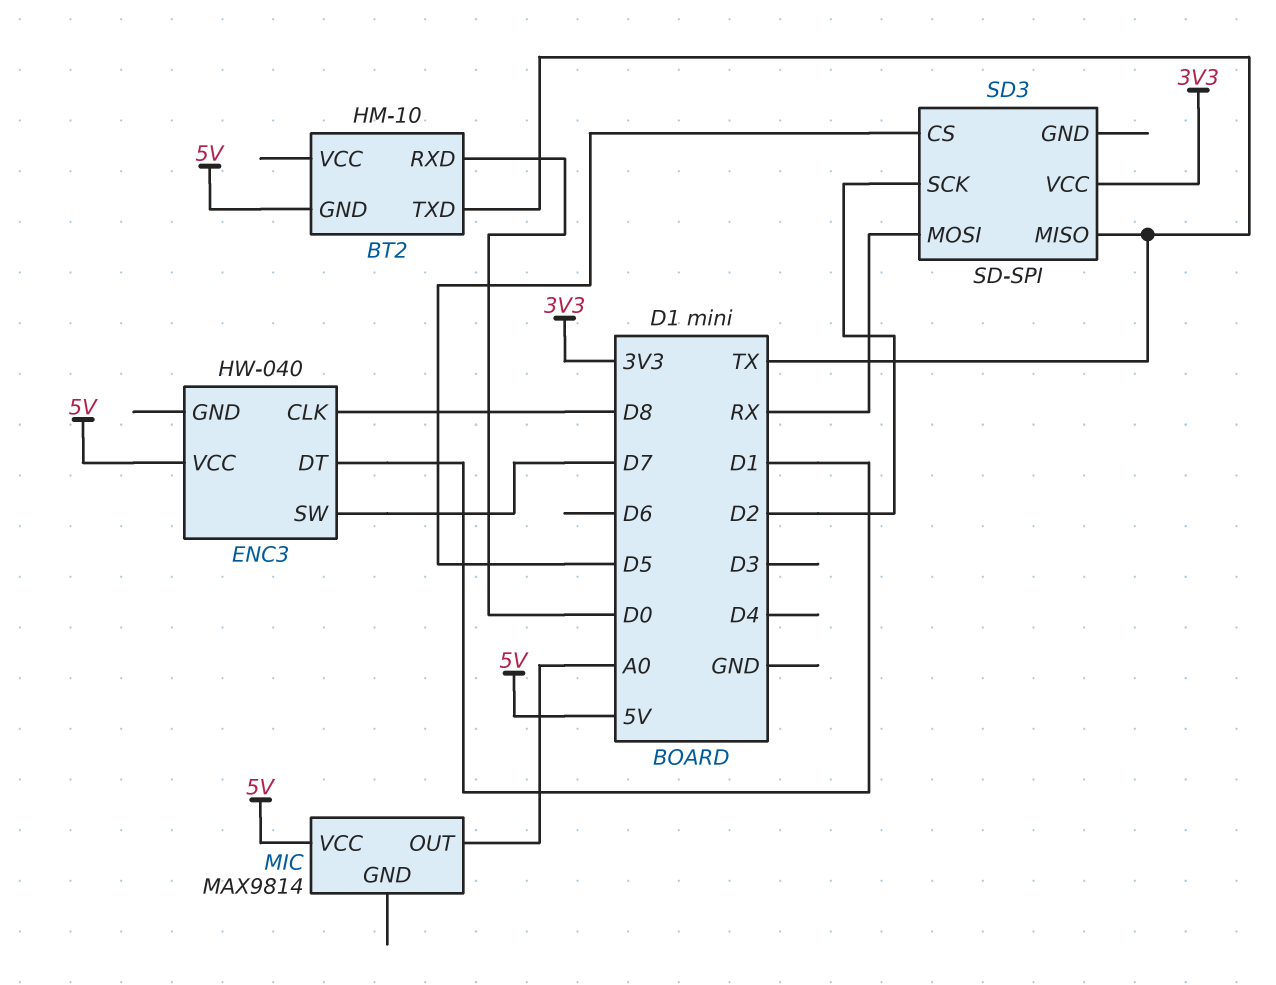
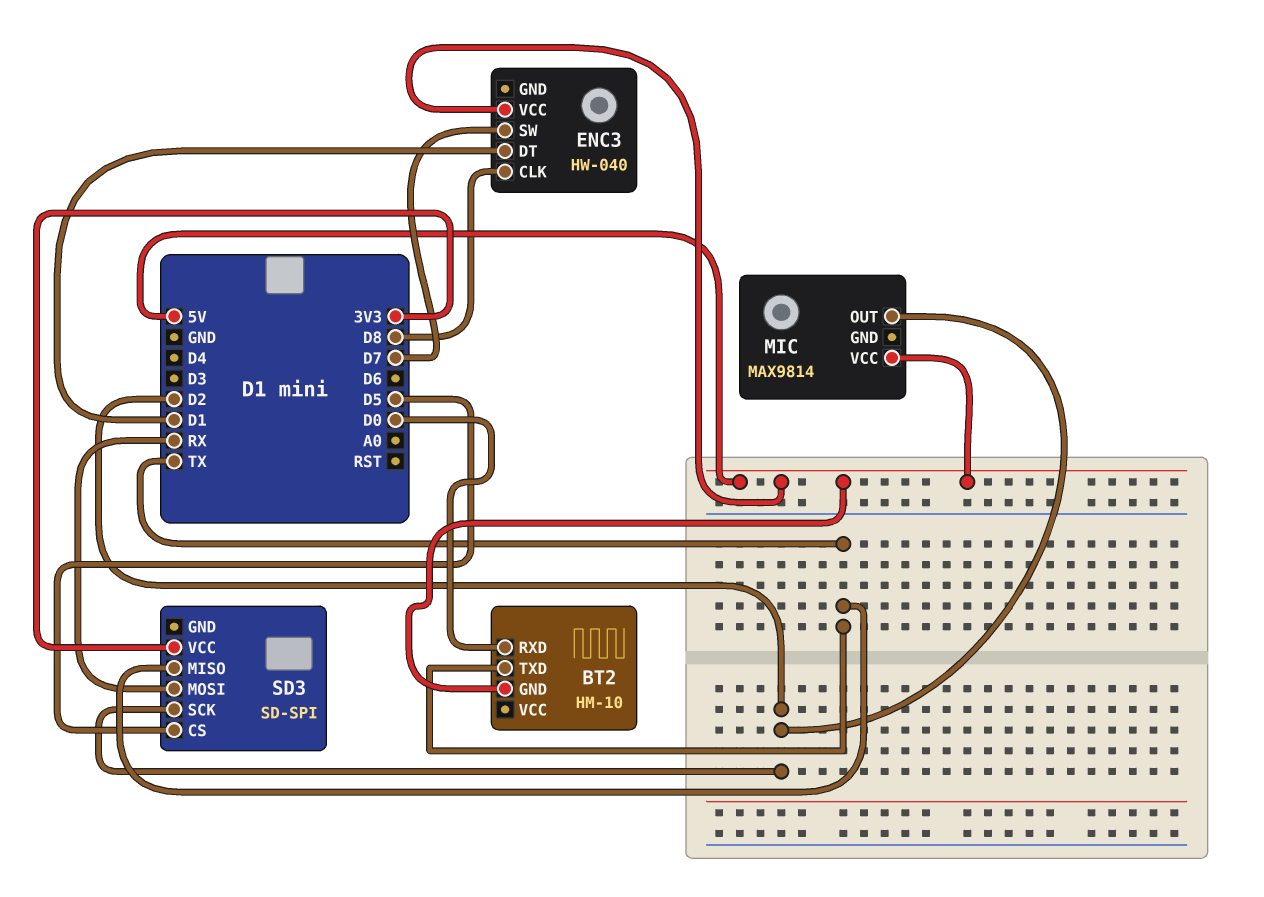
MIC pin OUT: A0 -> D2

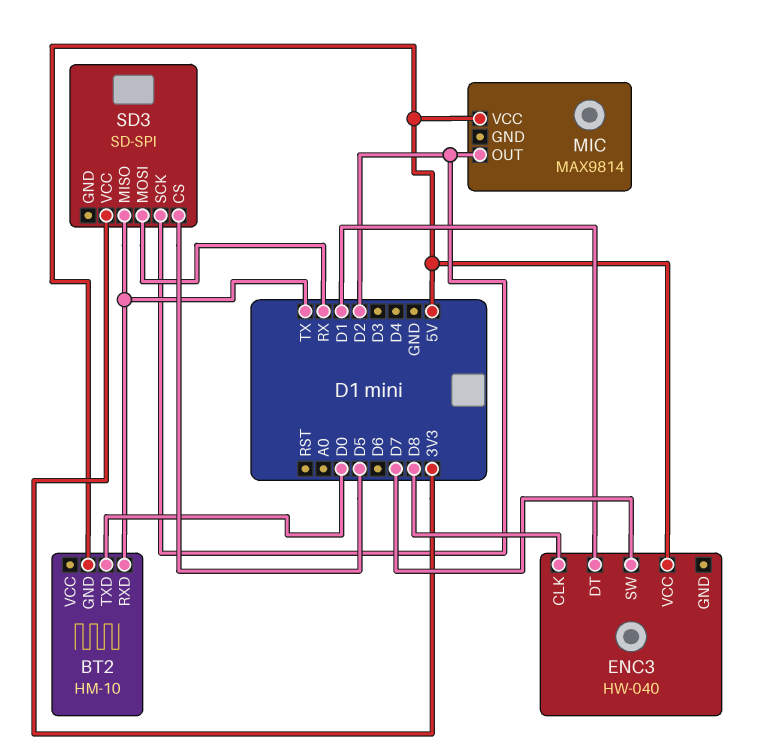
BT2 pin RXD: D0 -> TX
BT2 pin TXD: TX -> D0

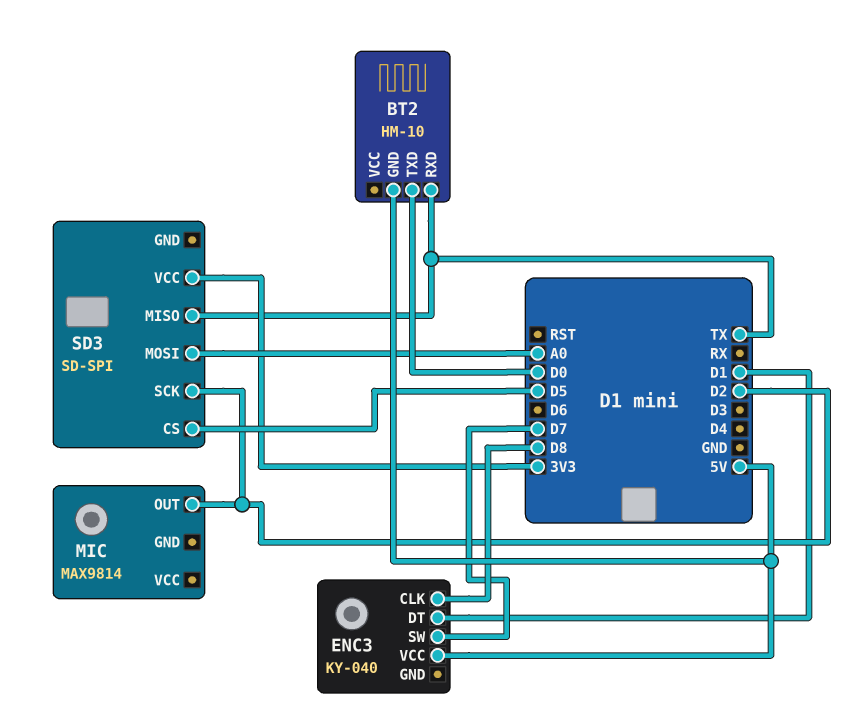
ENC3: HW-040 -> KY-040
MIC pin VCC: 5V -> none
SD3 pin MOSI: RX -> A0

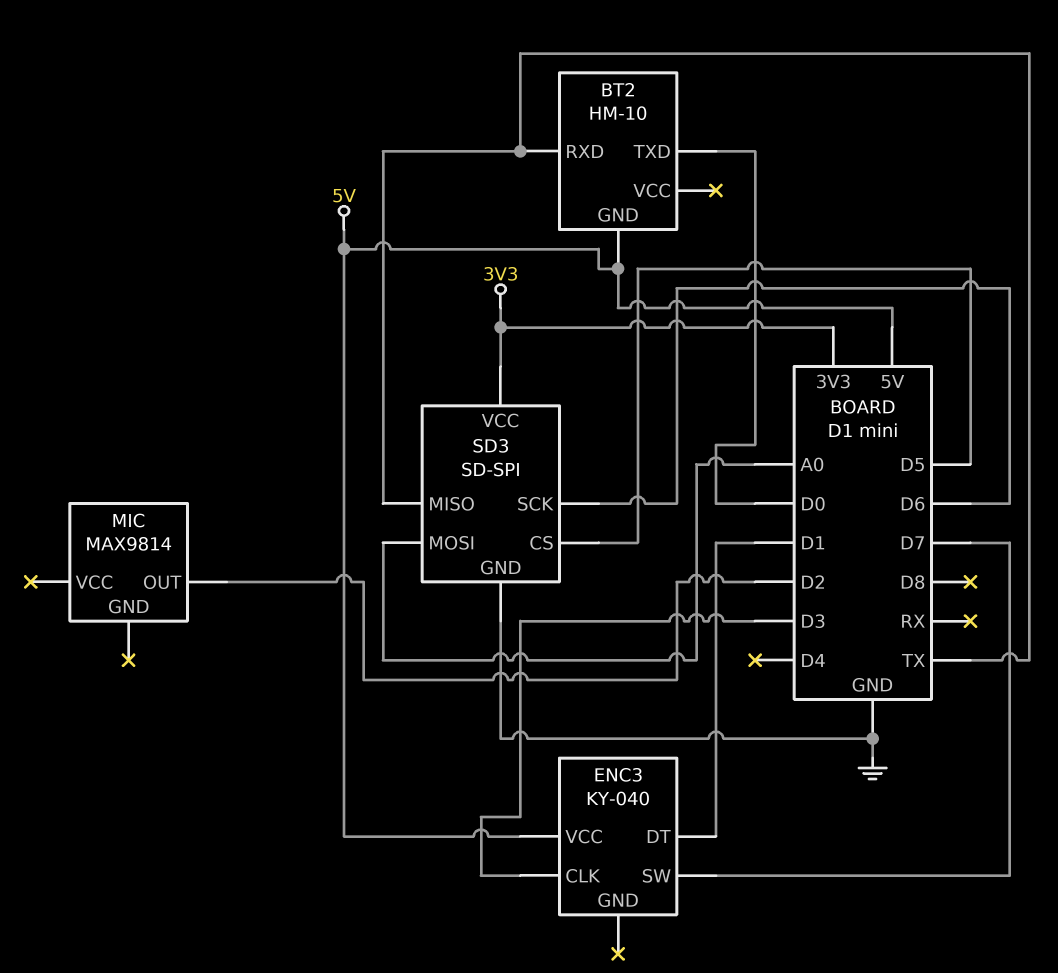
ENC3 pin CLK: D8 -> D3
SD3 pin GND: none -> GND
SD3 pin SCK: D2 -> D6

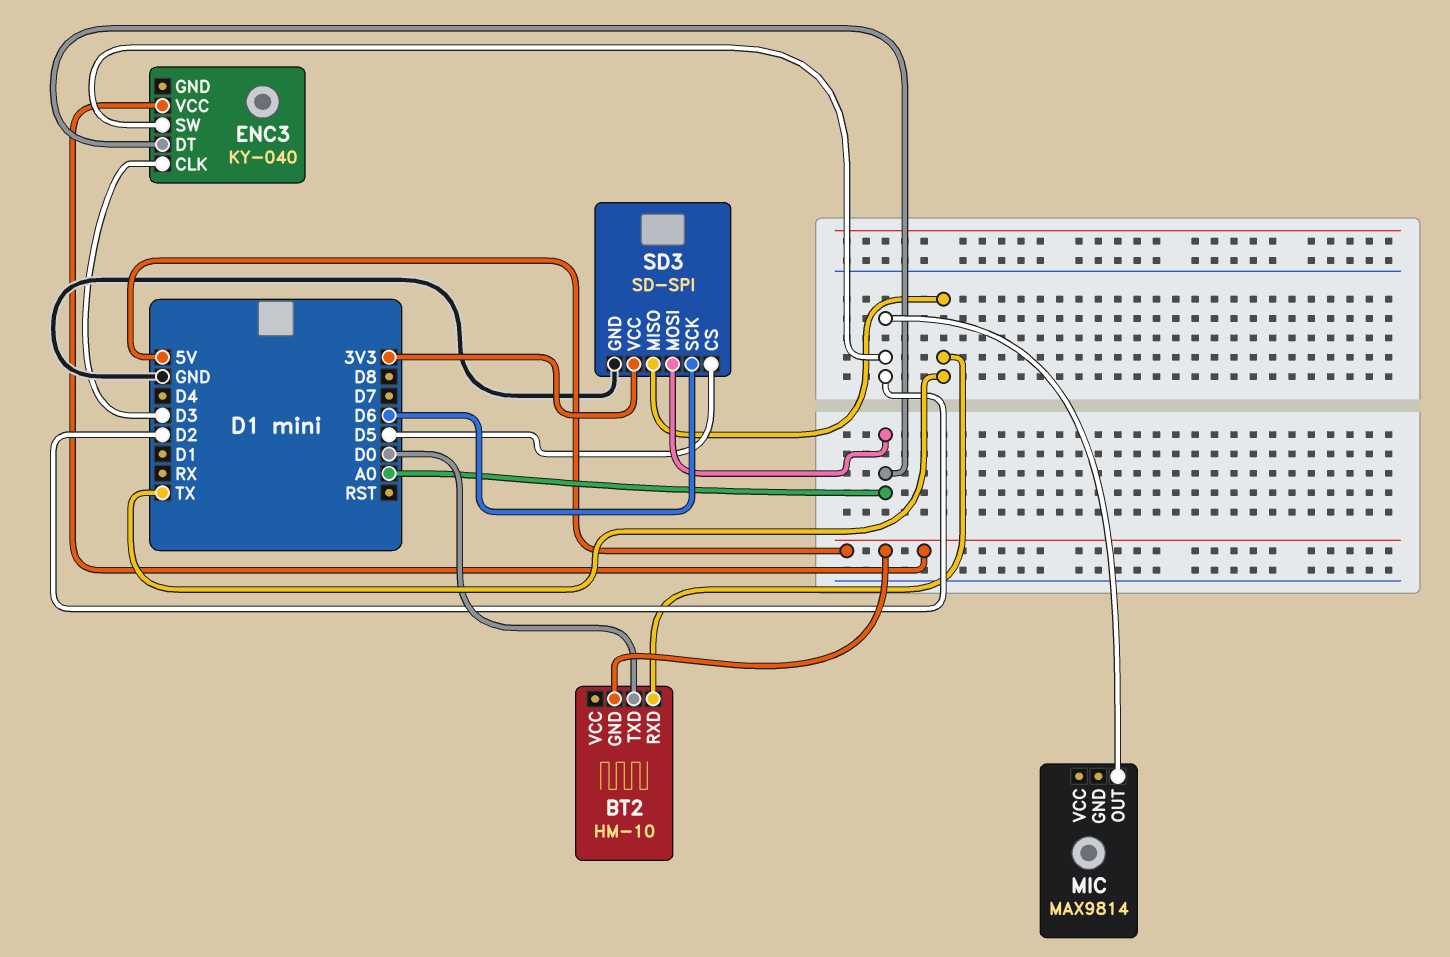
ENC3 pin DT: D1 -> A0
ENC3 pin SW: D7 -> D2

